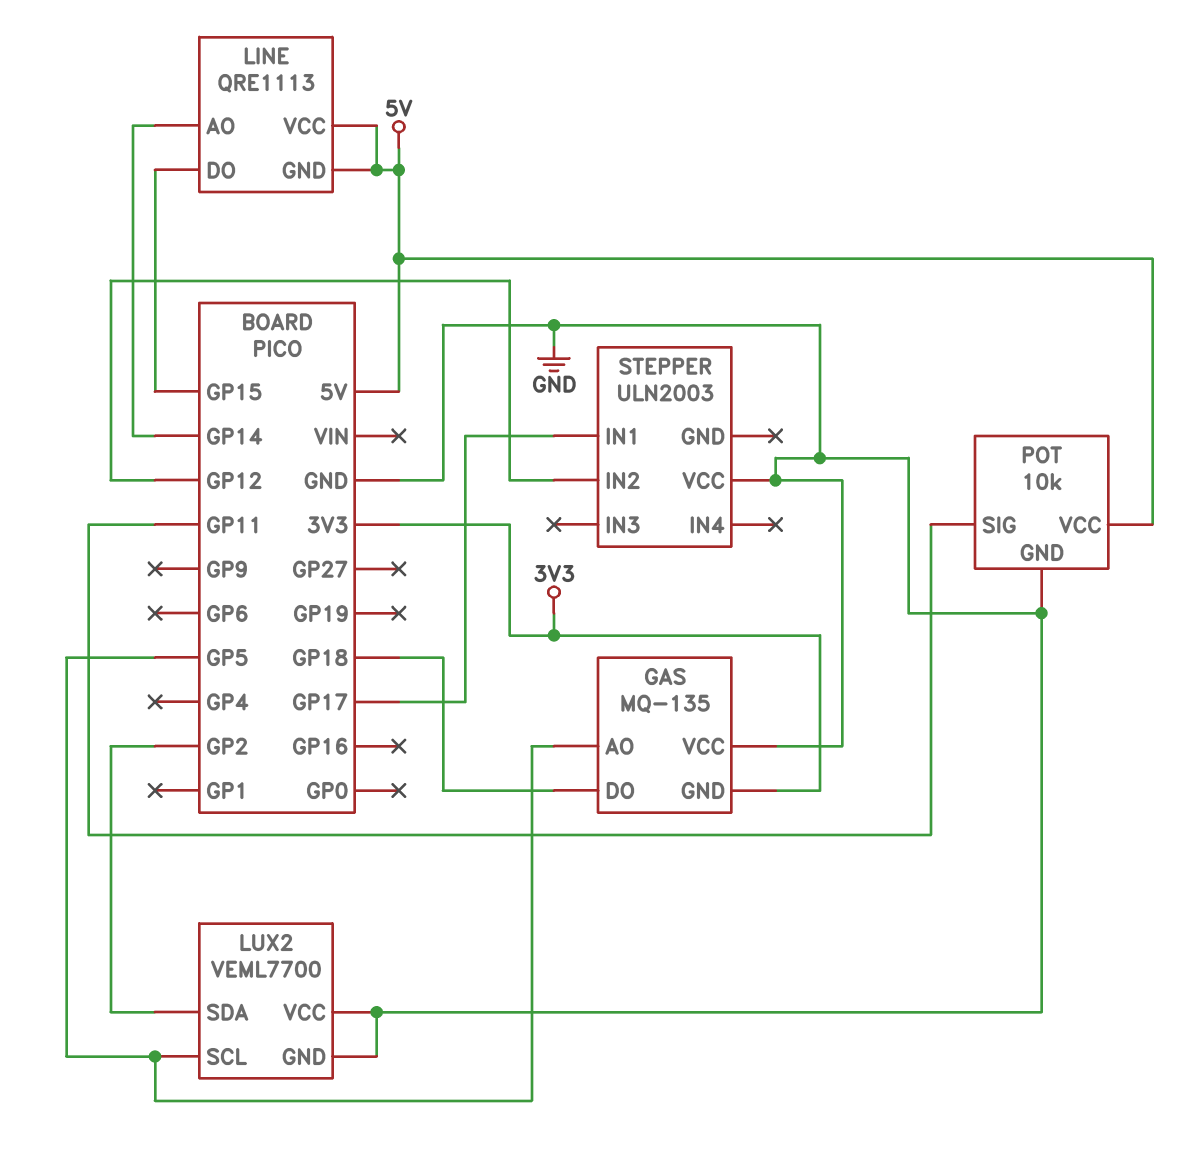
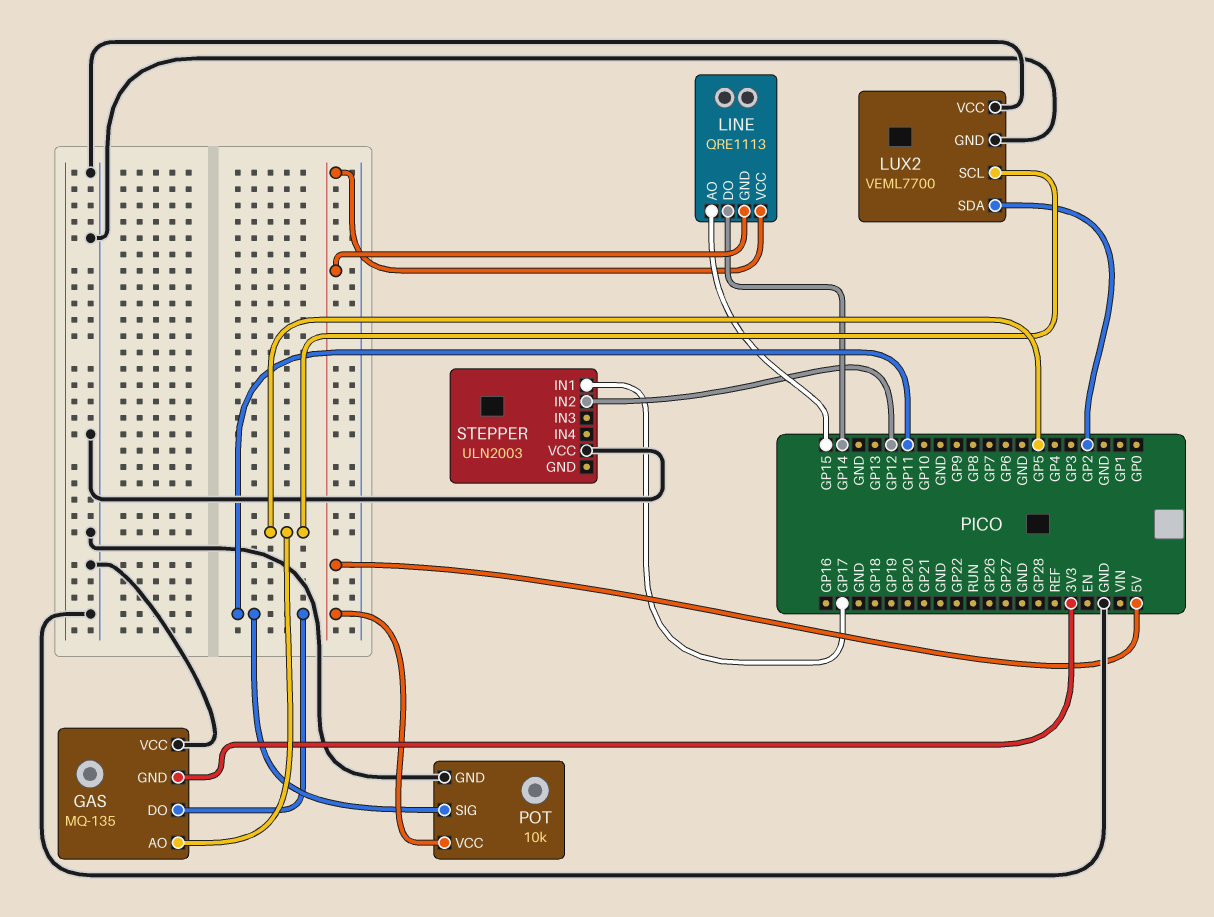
GAS pin DO: GP18 -> GP11
LINE pin AO: GP14 -> GP15
LINE pin DO: GP15 -> GP14

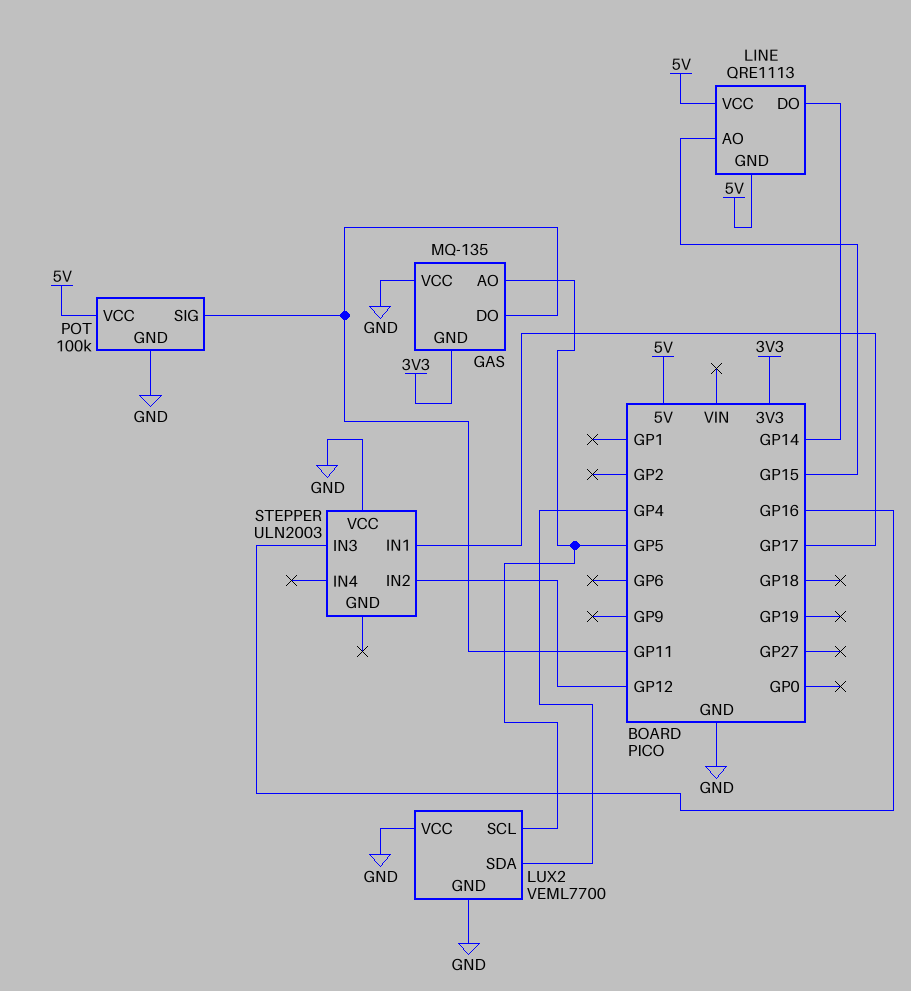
LUX2 pin SDA: GP2 -> GP4
POT: 10k -> 100k
STEPPER pin IN3: none -> GP16

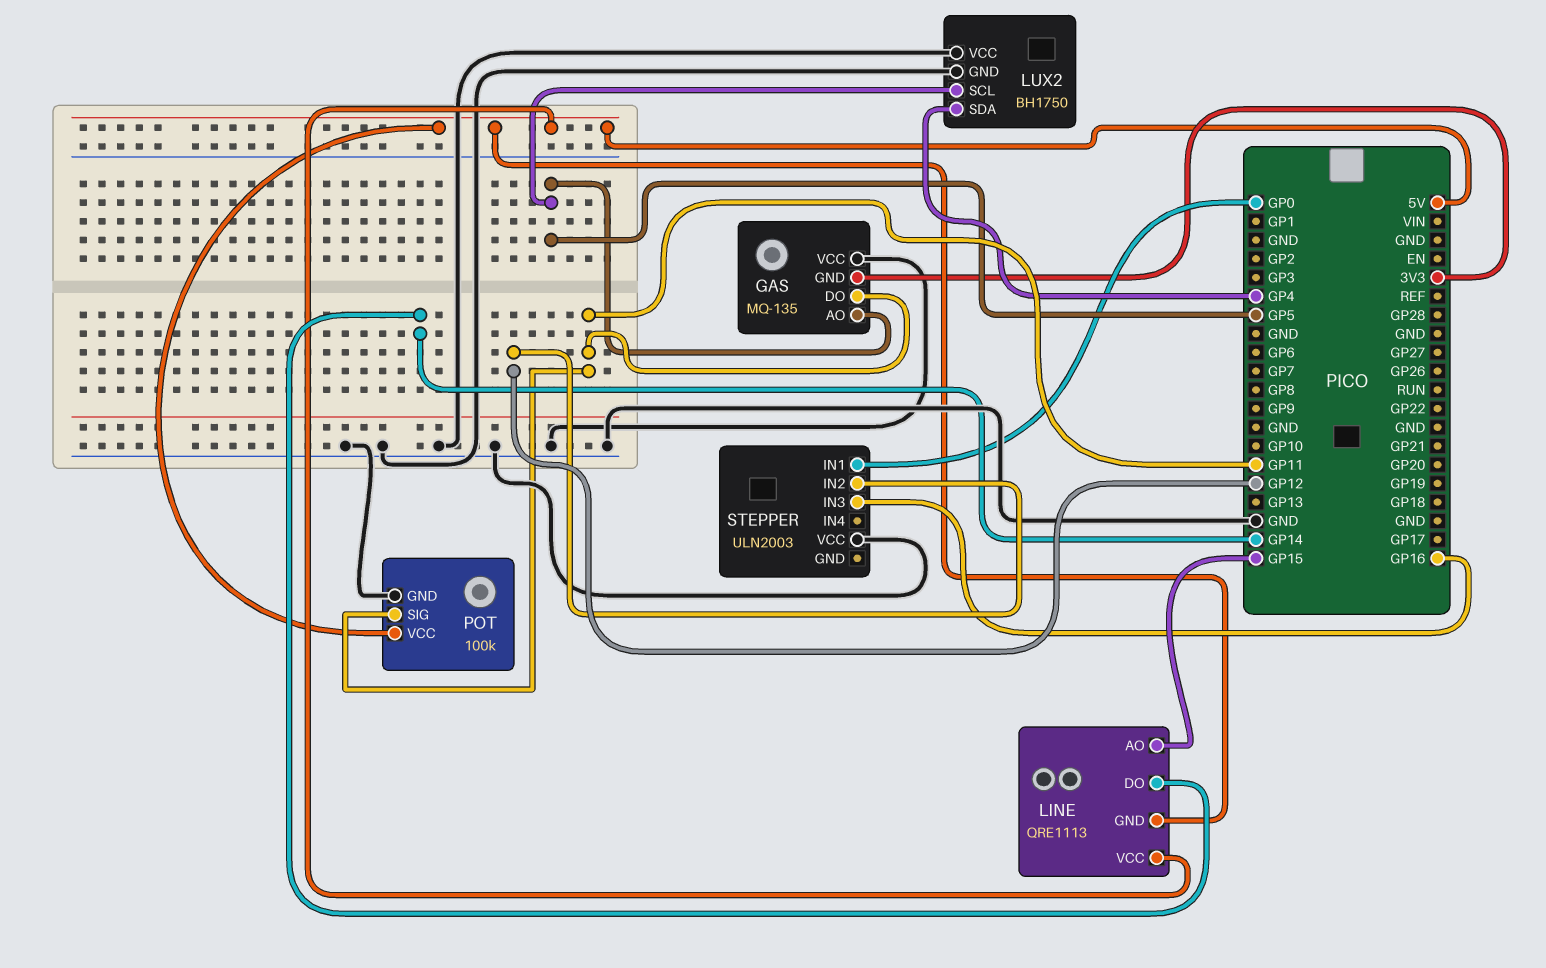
LUX2: VEML7700 -> BH1750
STEPPER pin IN1: GP17 -> GP0

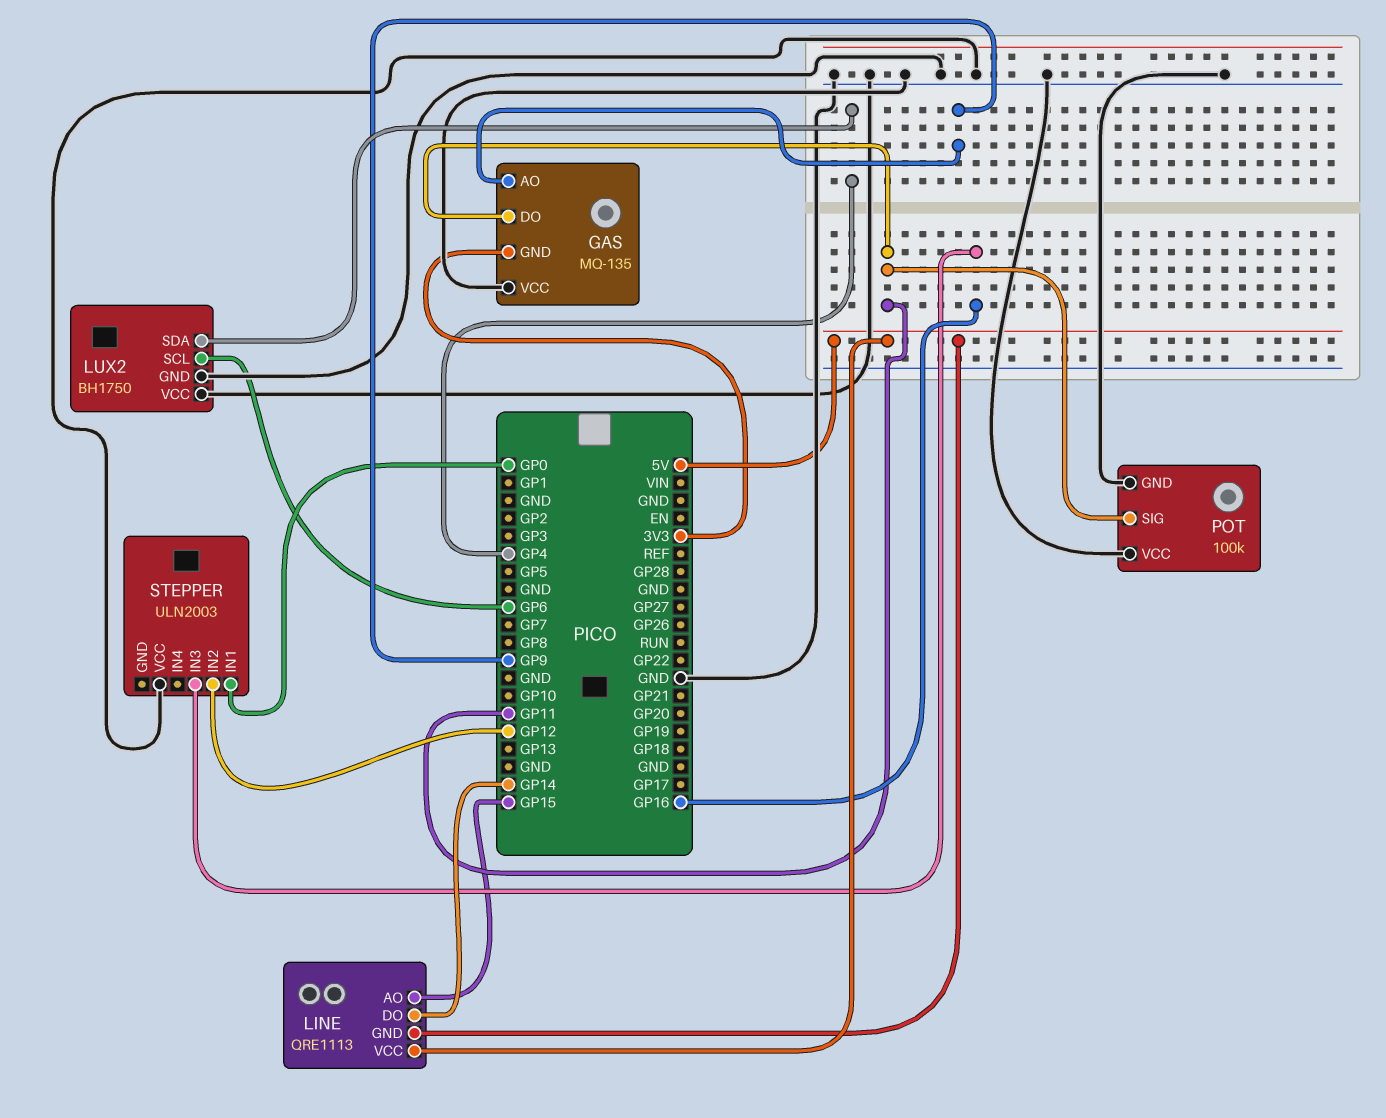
GAS pin AO: GP5 -> GP9
LUX2 pin SCL: GP5 -> GP6
POT pin VCC: 5V -> GND

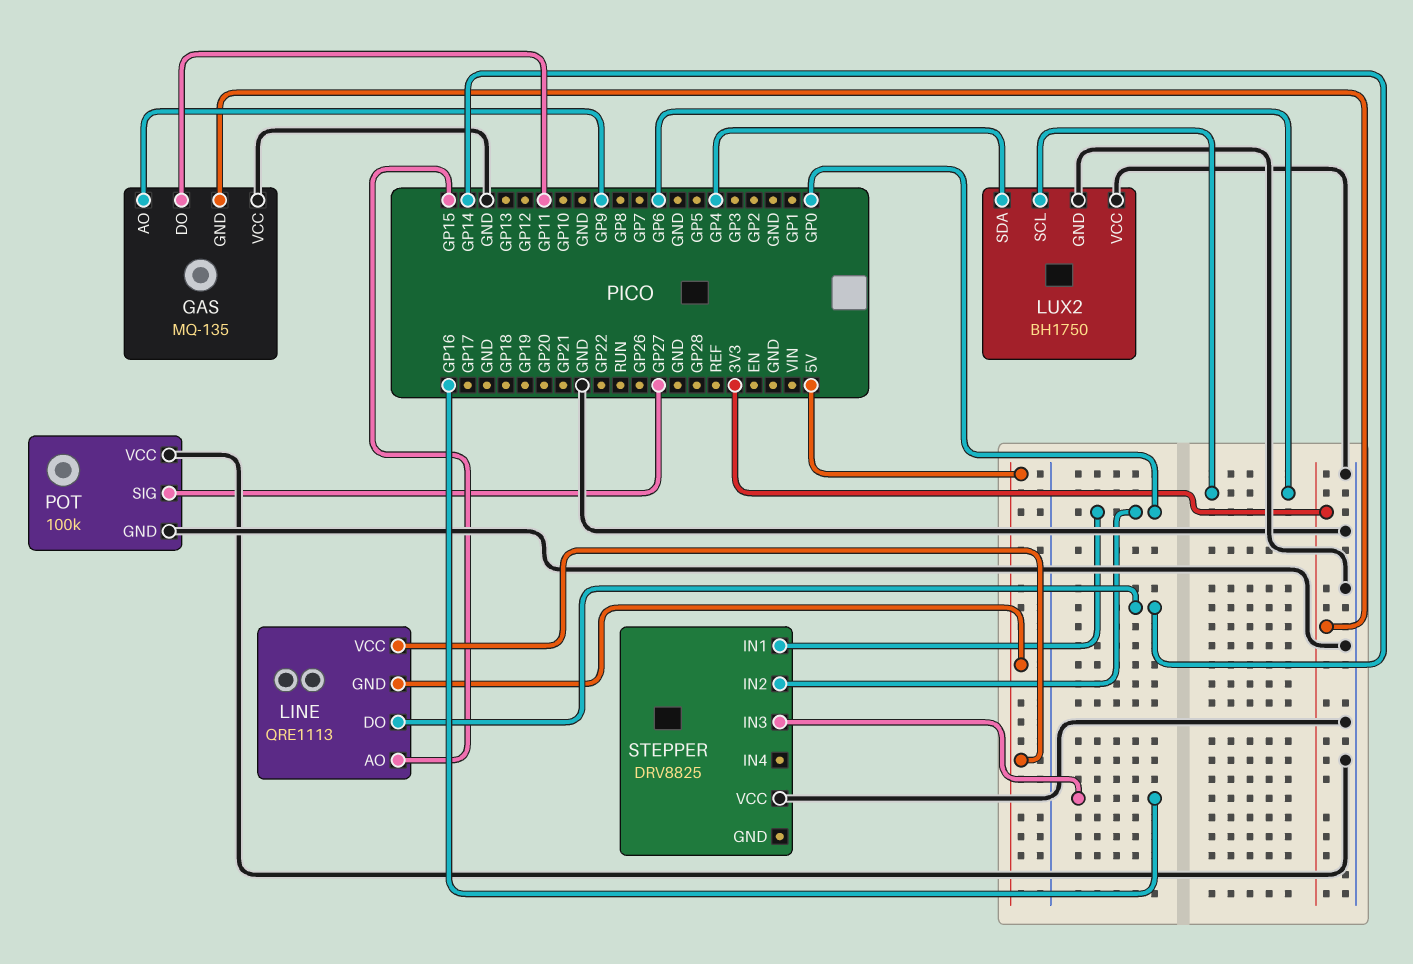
POT pin SIG: GP11 -> GP27
STEPPER: ULN2003 -> DRV8825
STEPPER pin IN2: GP12 -> GP0

